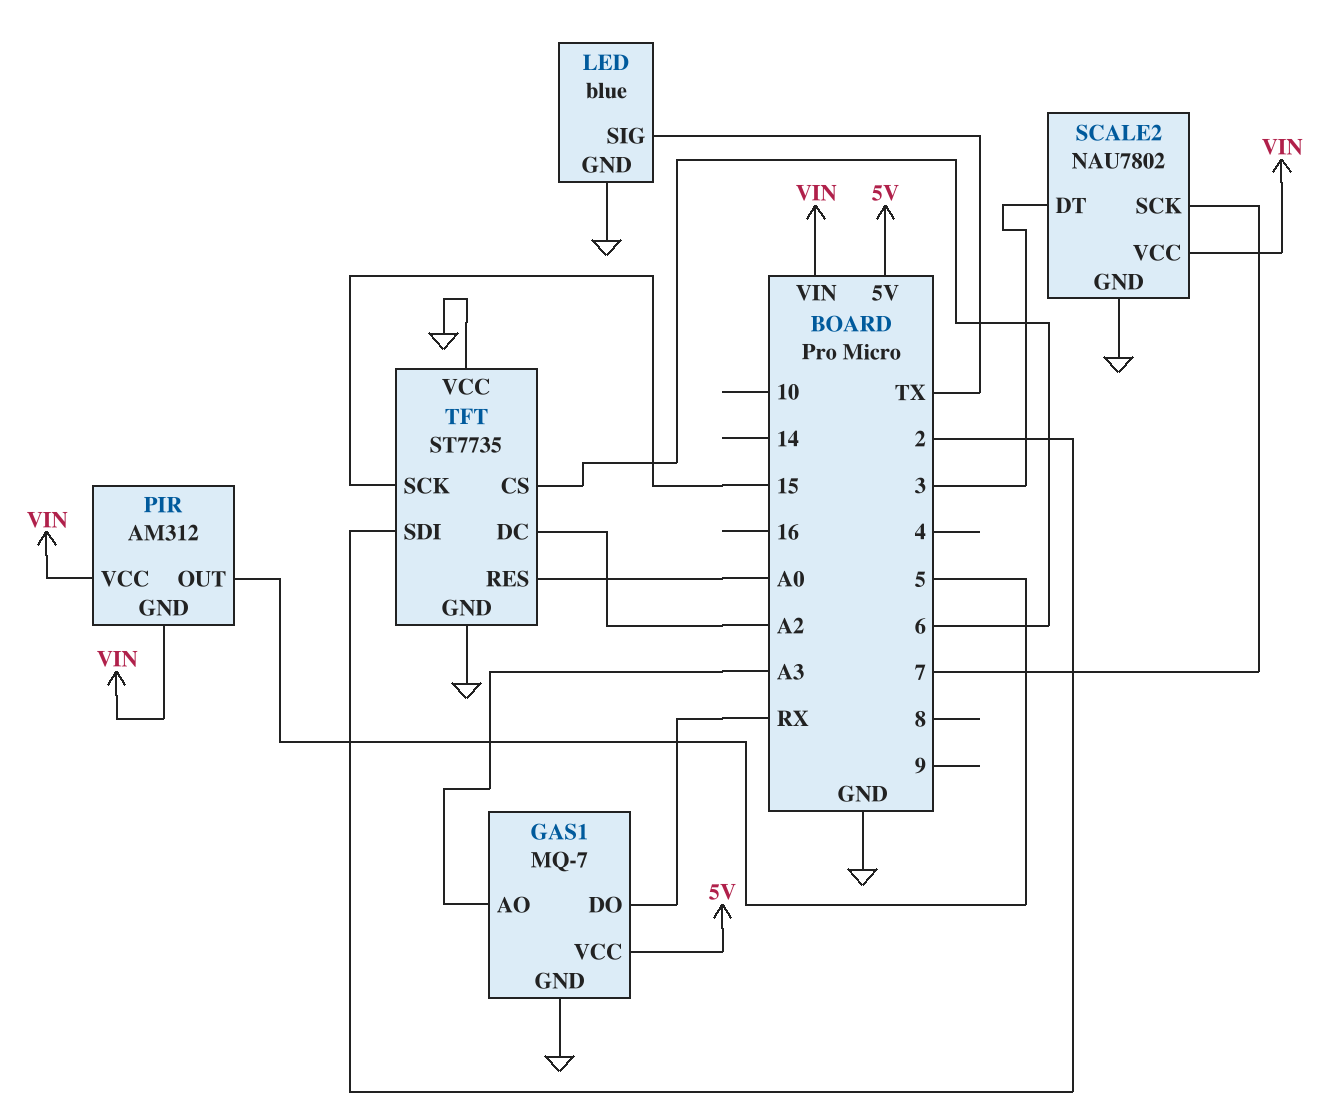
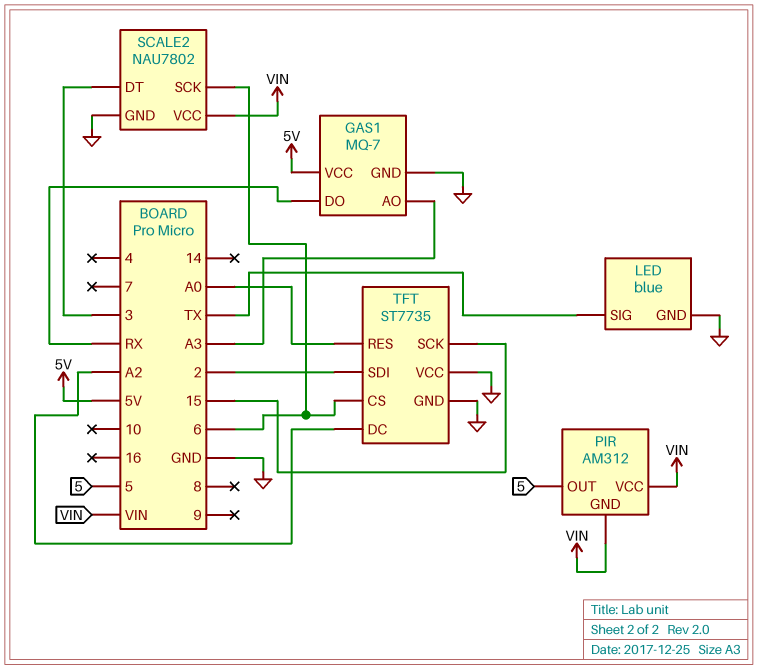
SCALE2 pin SCK: 7 -> 6

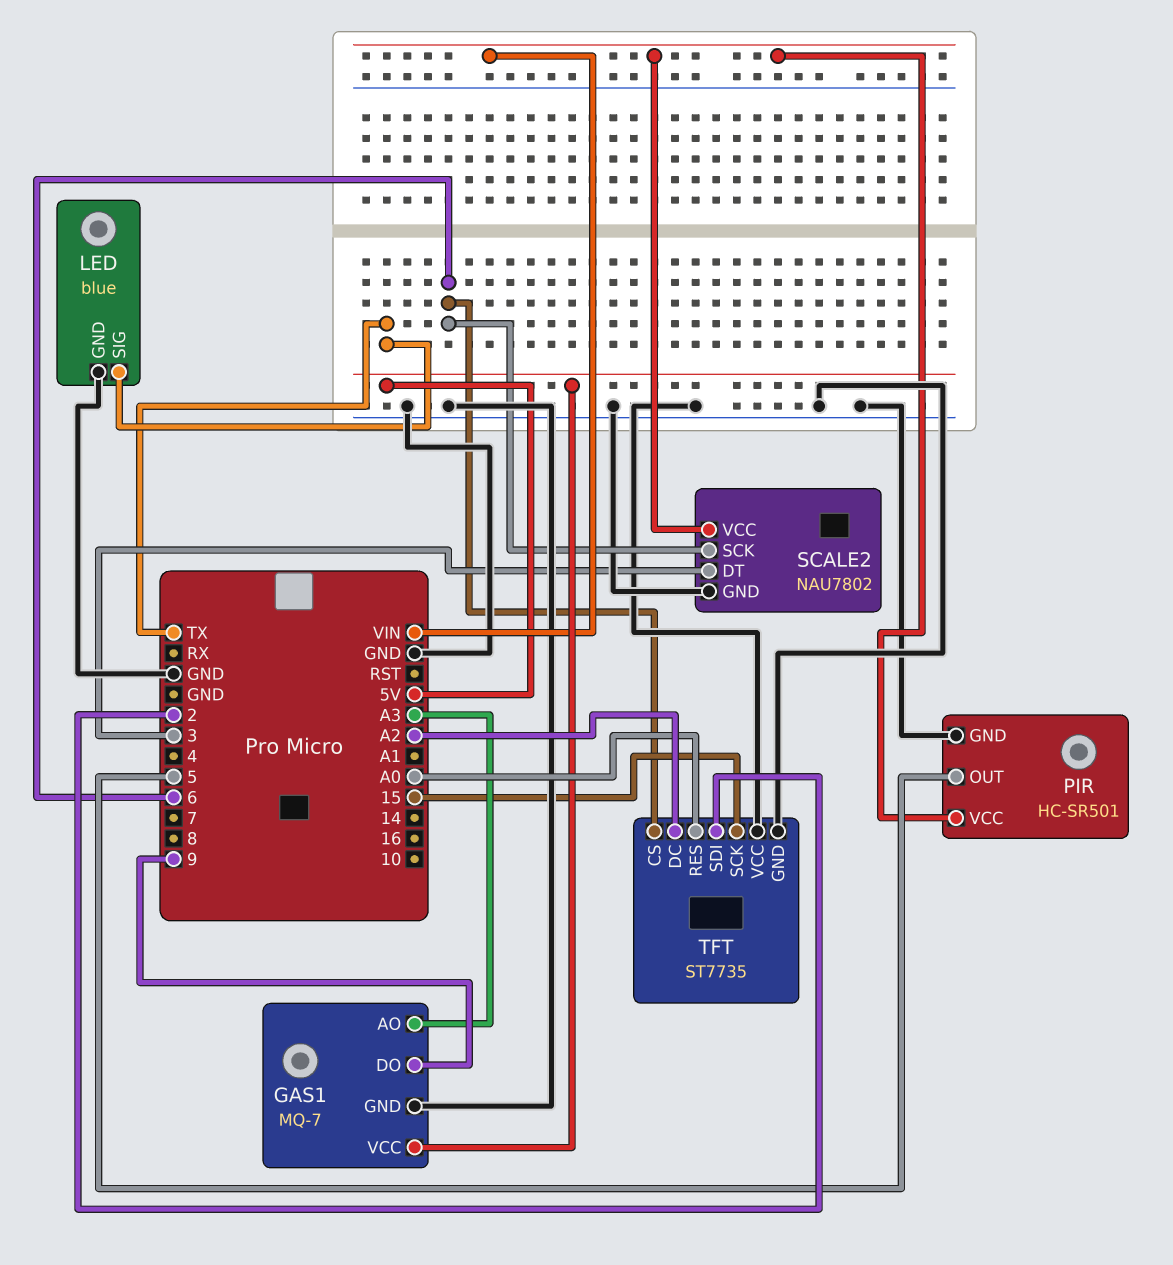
GAS1 pin DO: RX -> 9
PIR: AM312 -> HC-SR501
PIR pin GND: VIN -> GND

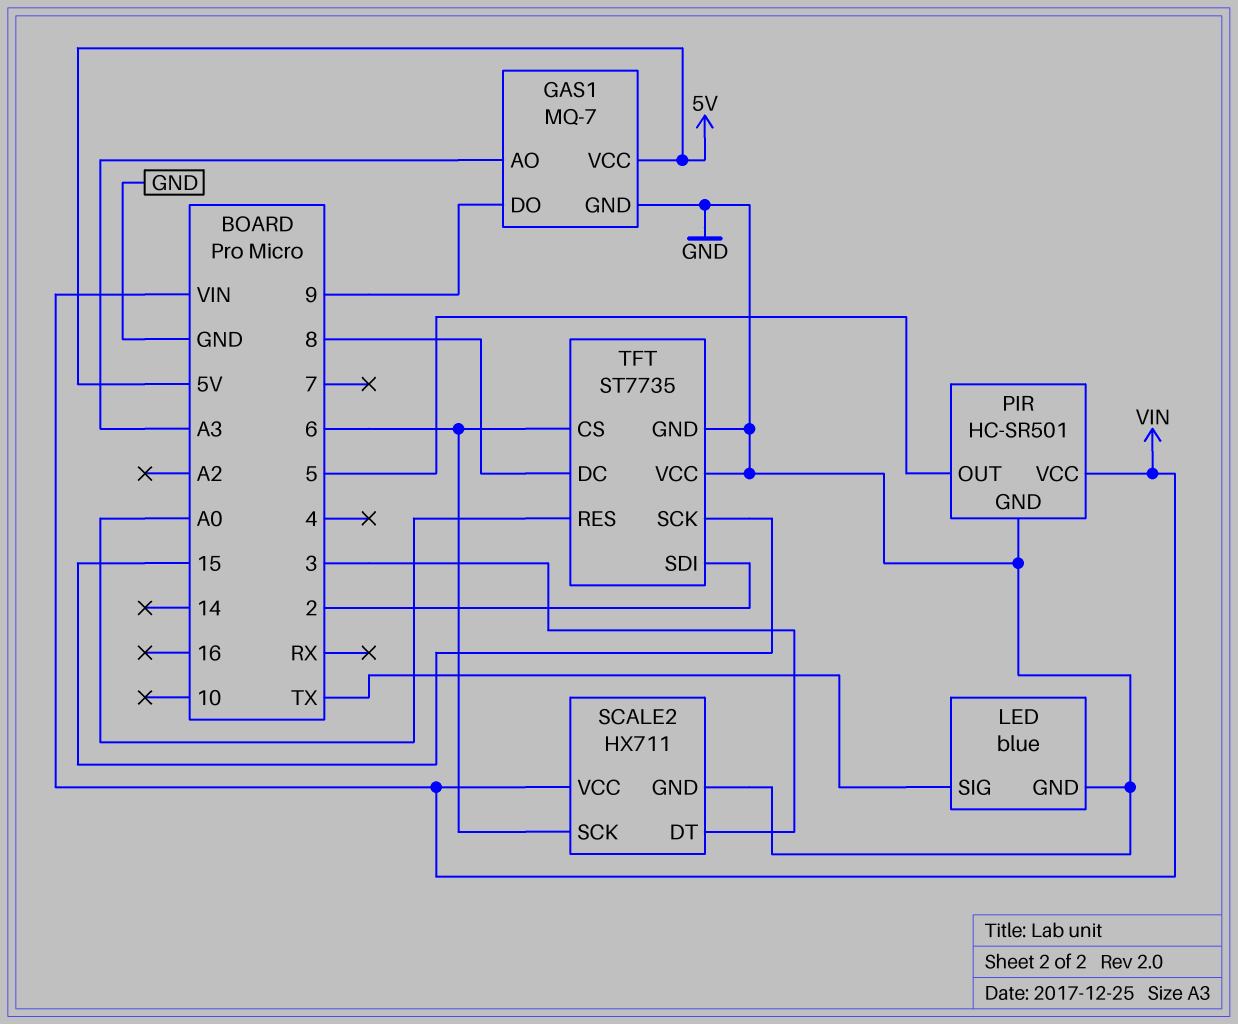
SCALE2: NAU7802 -> HX711
TFT pin DC: A2 -> 8

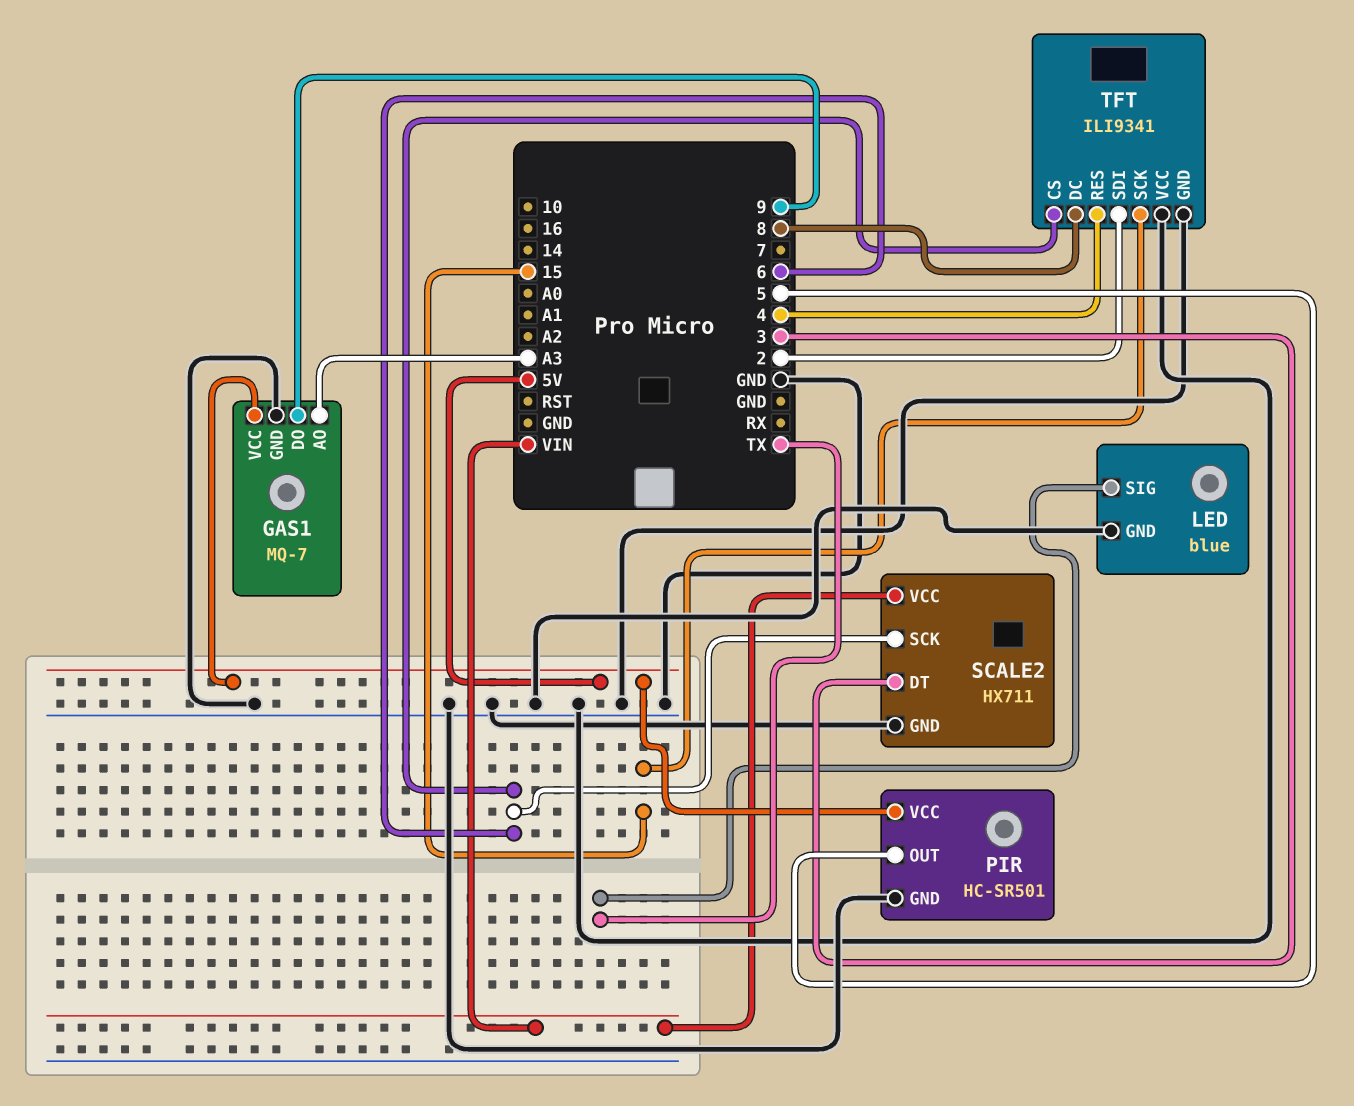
PIR pin VCC: VIN -> 5V
TFT: ST7735 -> ILI9341
TFT pin RES: A0 -> 4

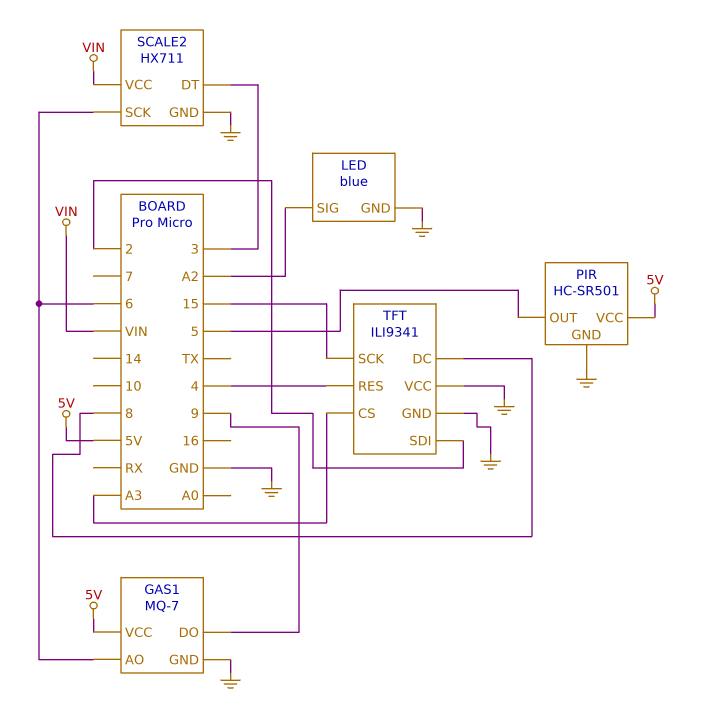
GAS1 pin AO: A3 -> 6
LED pin SIG: TX -> A2
TFT pin CS: 6 -> A3

